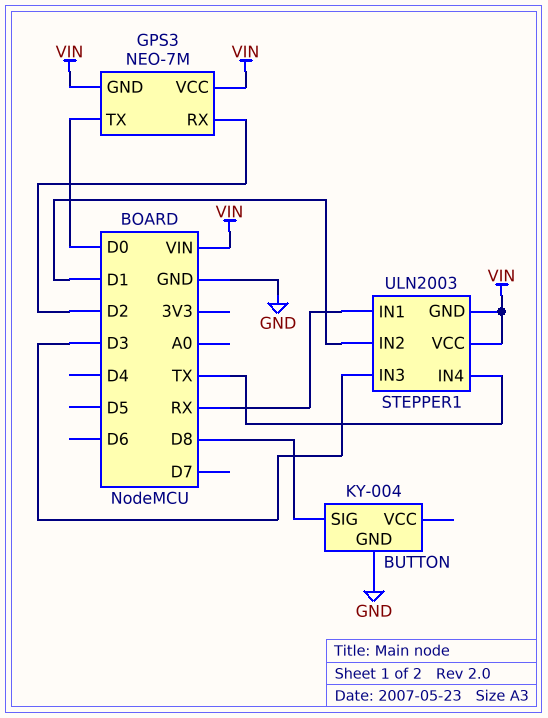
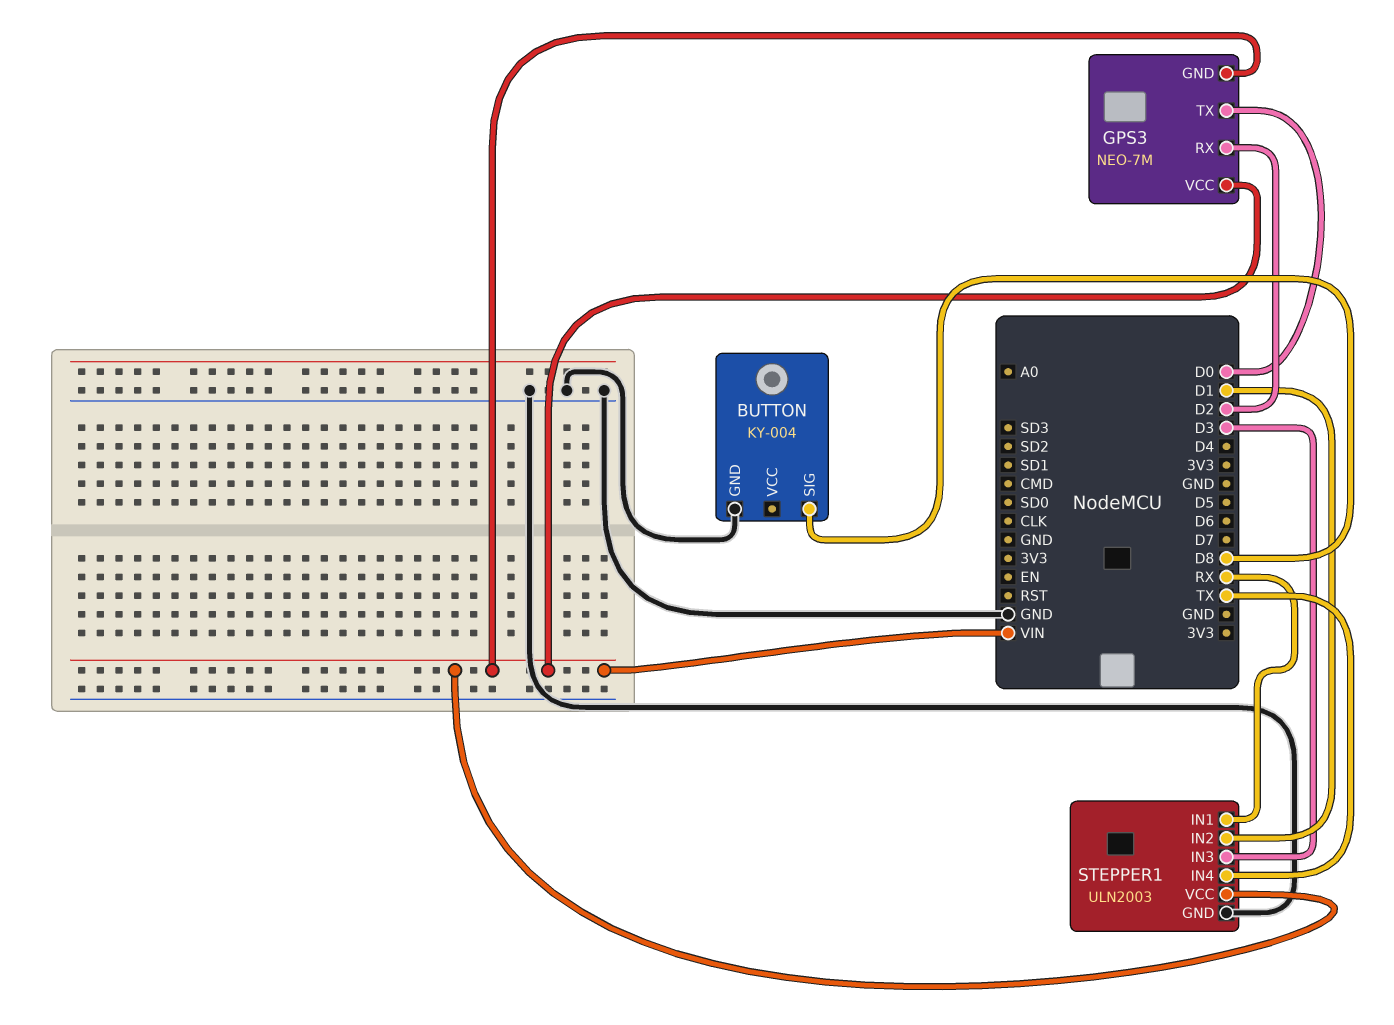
STEPPER1 pin GND: VIN -> GND

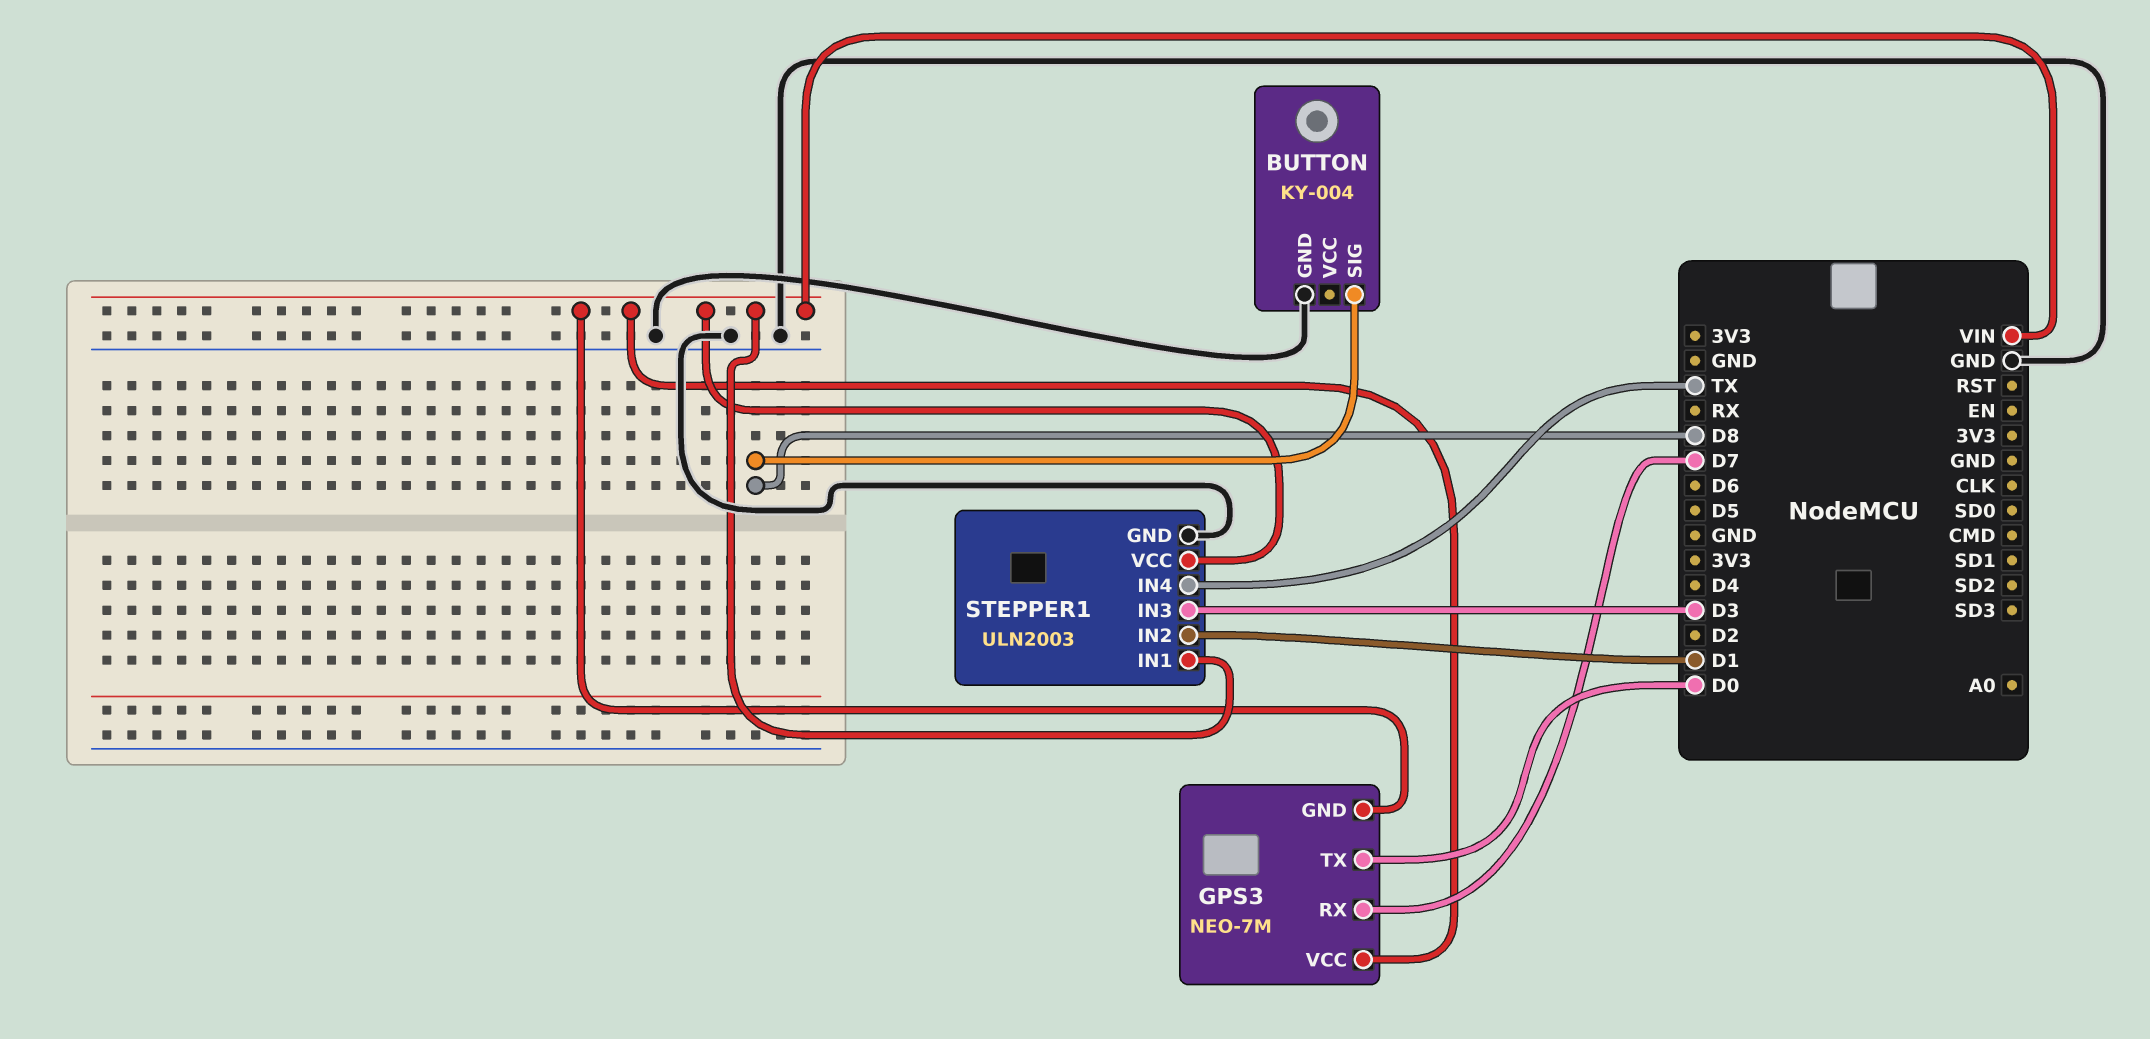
GPS3 pin RX: D2 -> D7
STEPPER1 pin IN1: RX -> VIN

